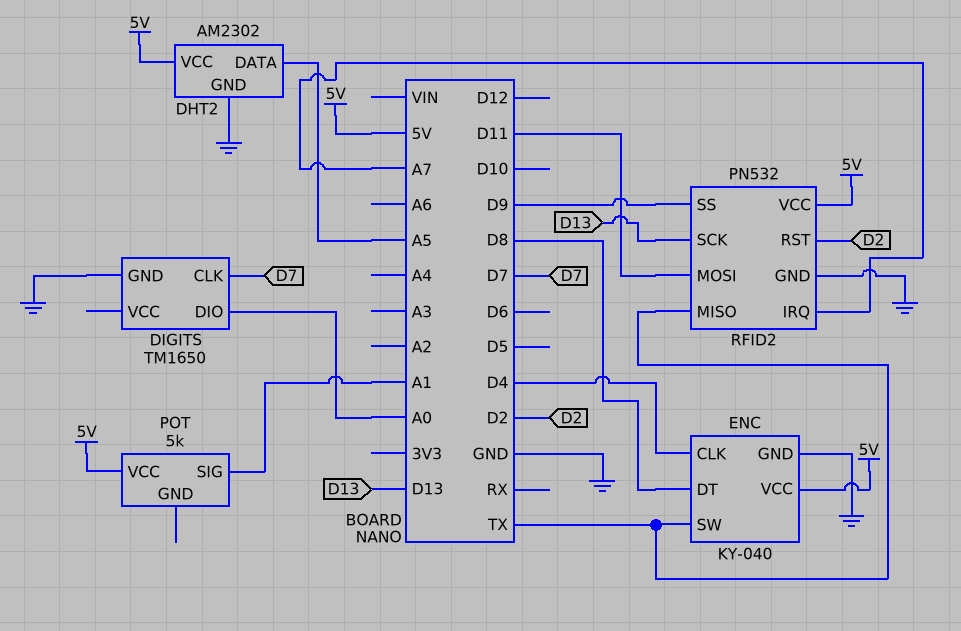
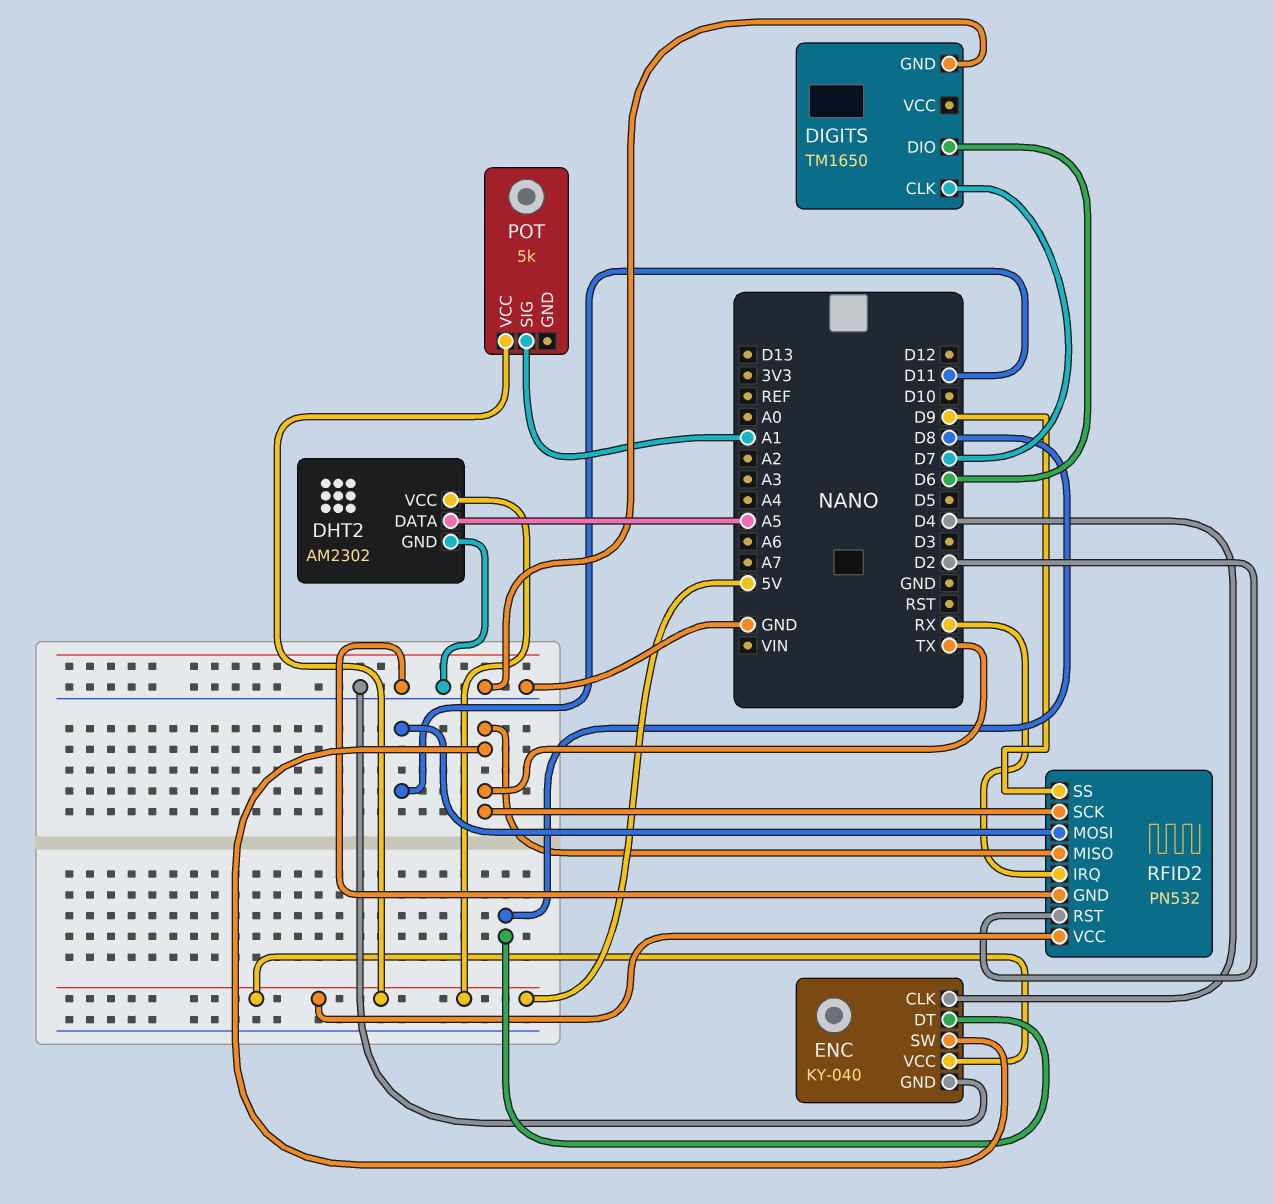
DIGITS pin DIO: A0 -> D6
RFID2 pin IRQ: A7 -> RX
RFID2 pin SCK: D13 -> TX

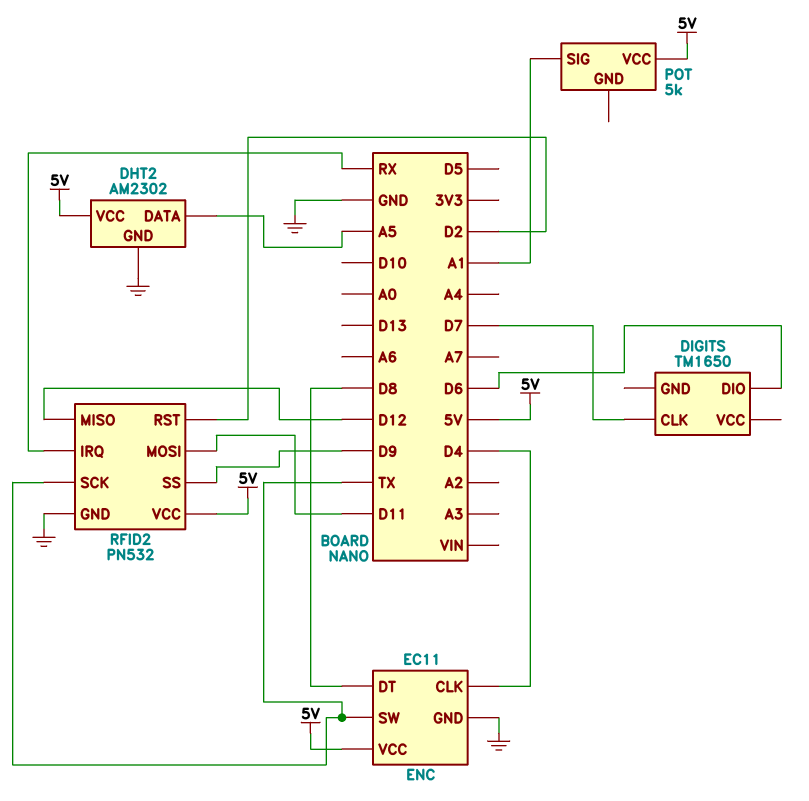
DIGITS pin GND: GND -> none
ENC: KY-040 -> EC11
RFID2 pin MISO: TX -> D12

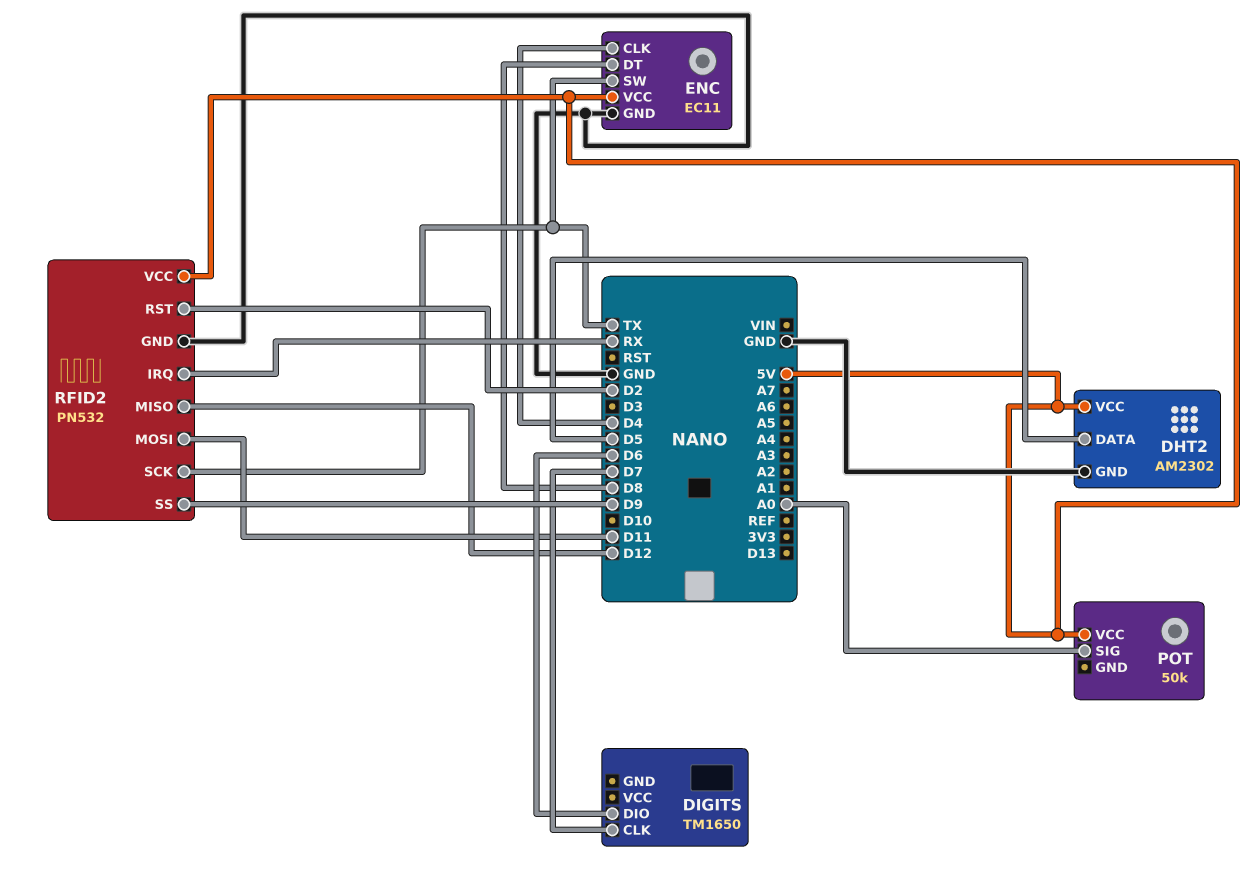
DHT2 pin DATA: A5 -> D5
POT: 5k -> 50k
POT pin SIG: A1 -> A0

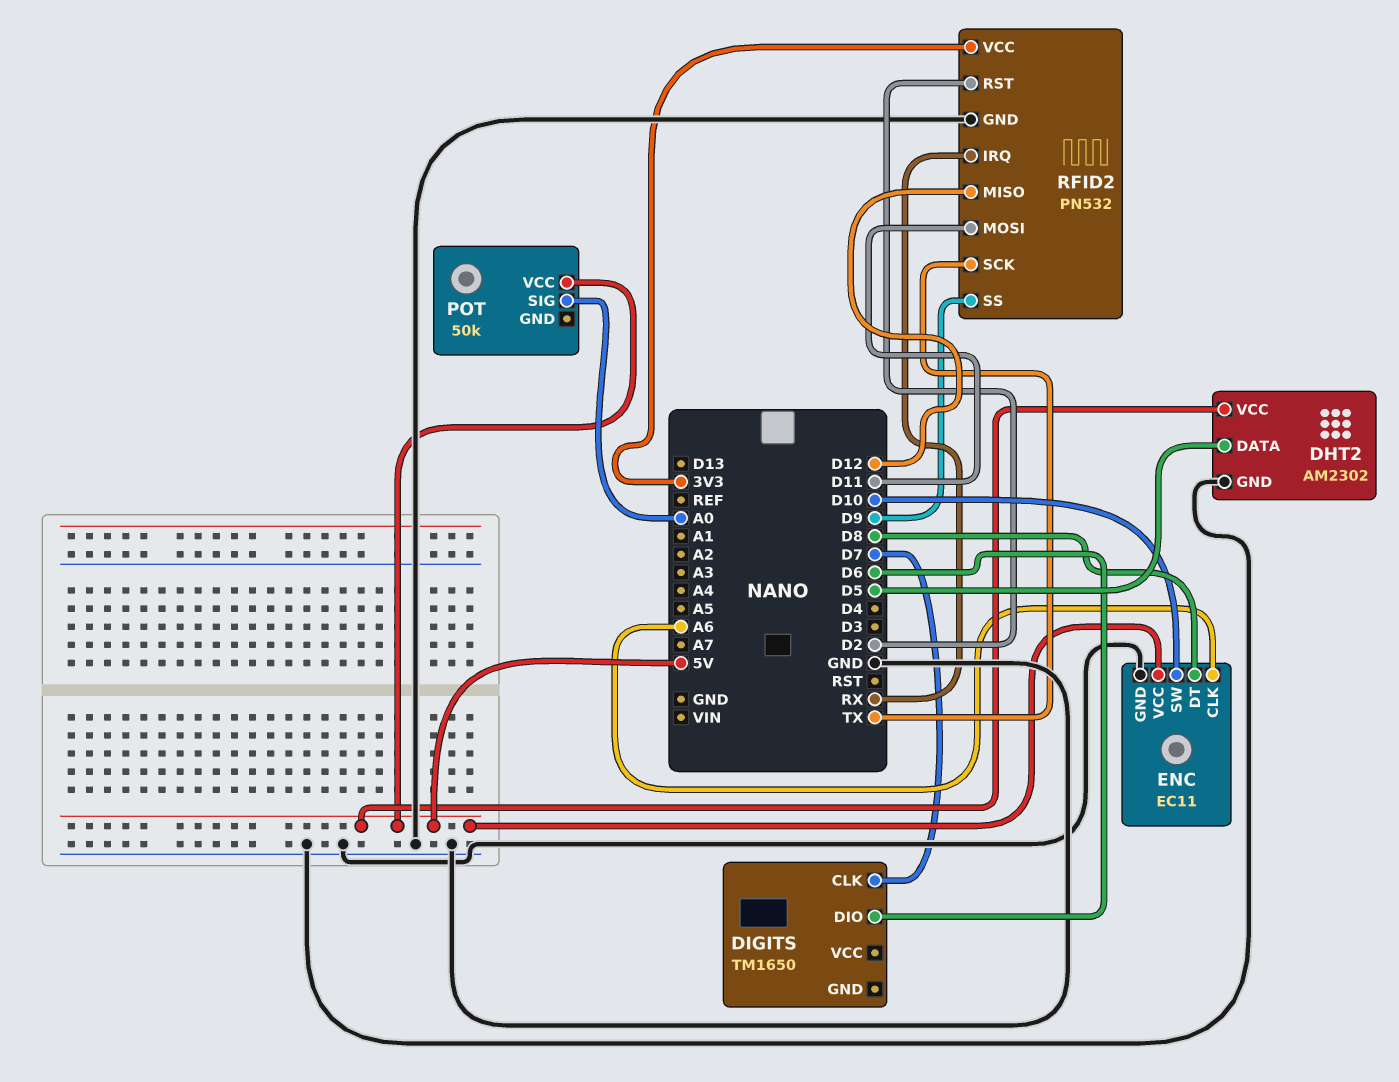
ENC pin CLK: D4 -> A6
ENC pin SW: TX -> D10
RFID2 pin VCC: 5V -> 3V3

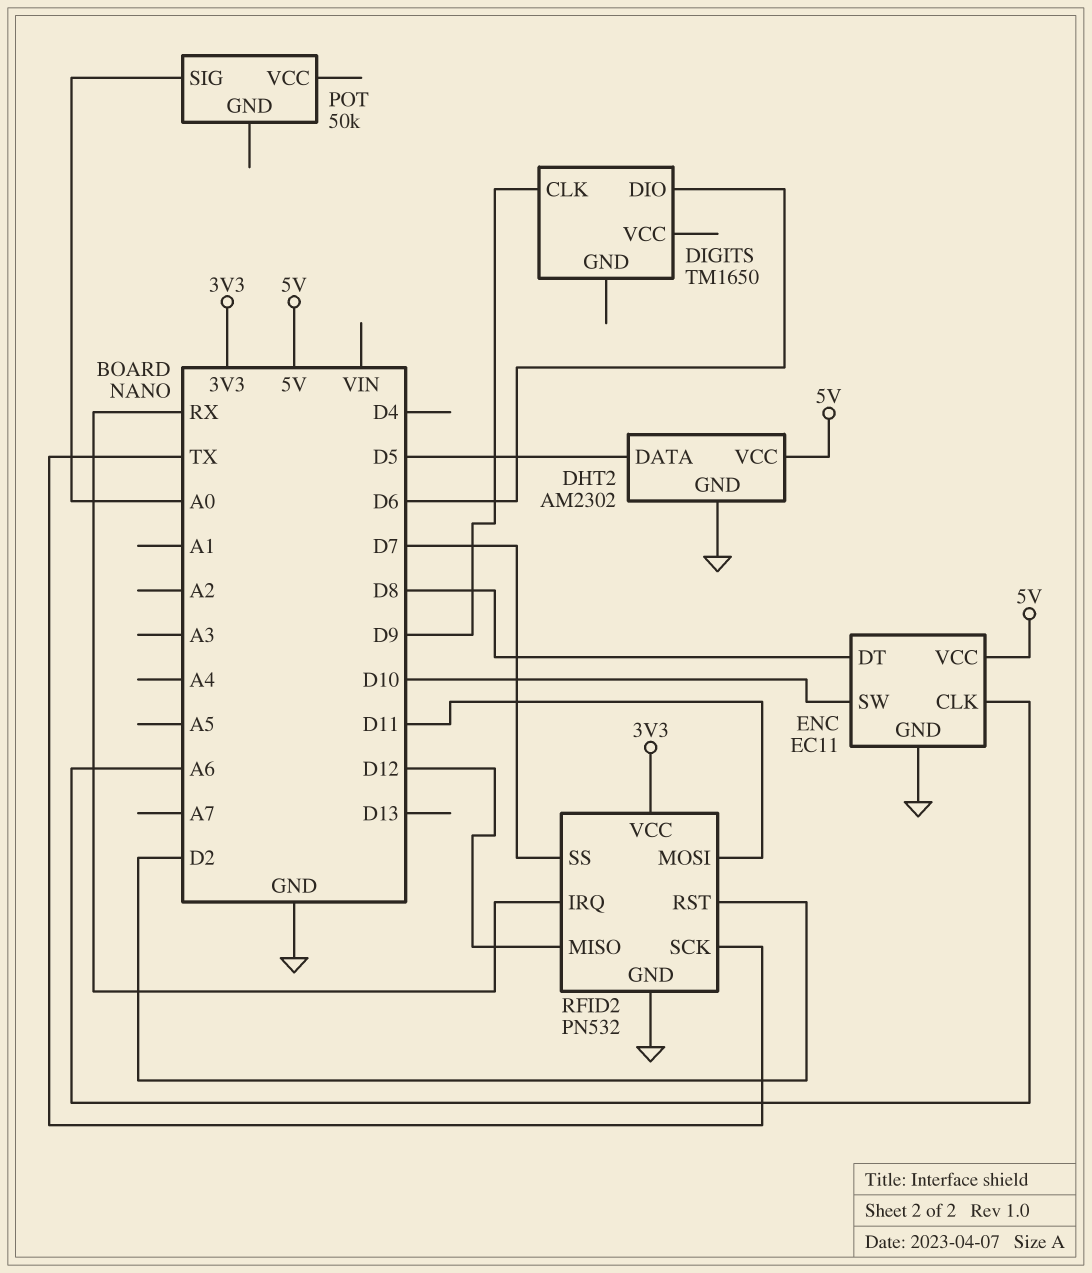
DIGITS pin CLK: D7 -> D9
POT pin VCC: 5V -> none
RFID2 pin SS: D9 -> D7

